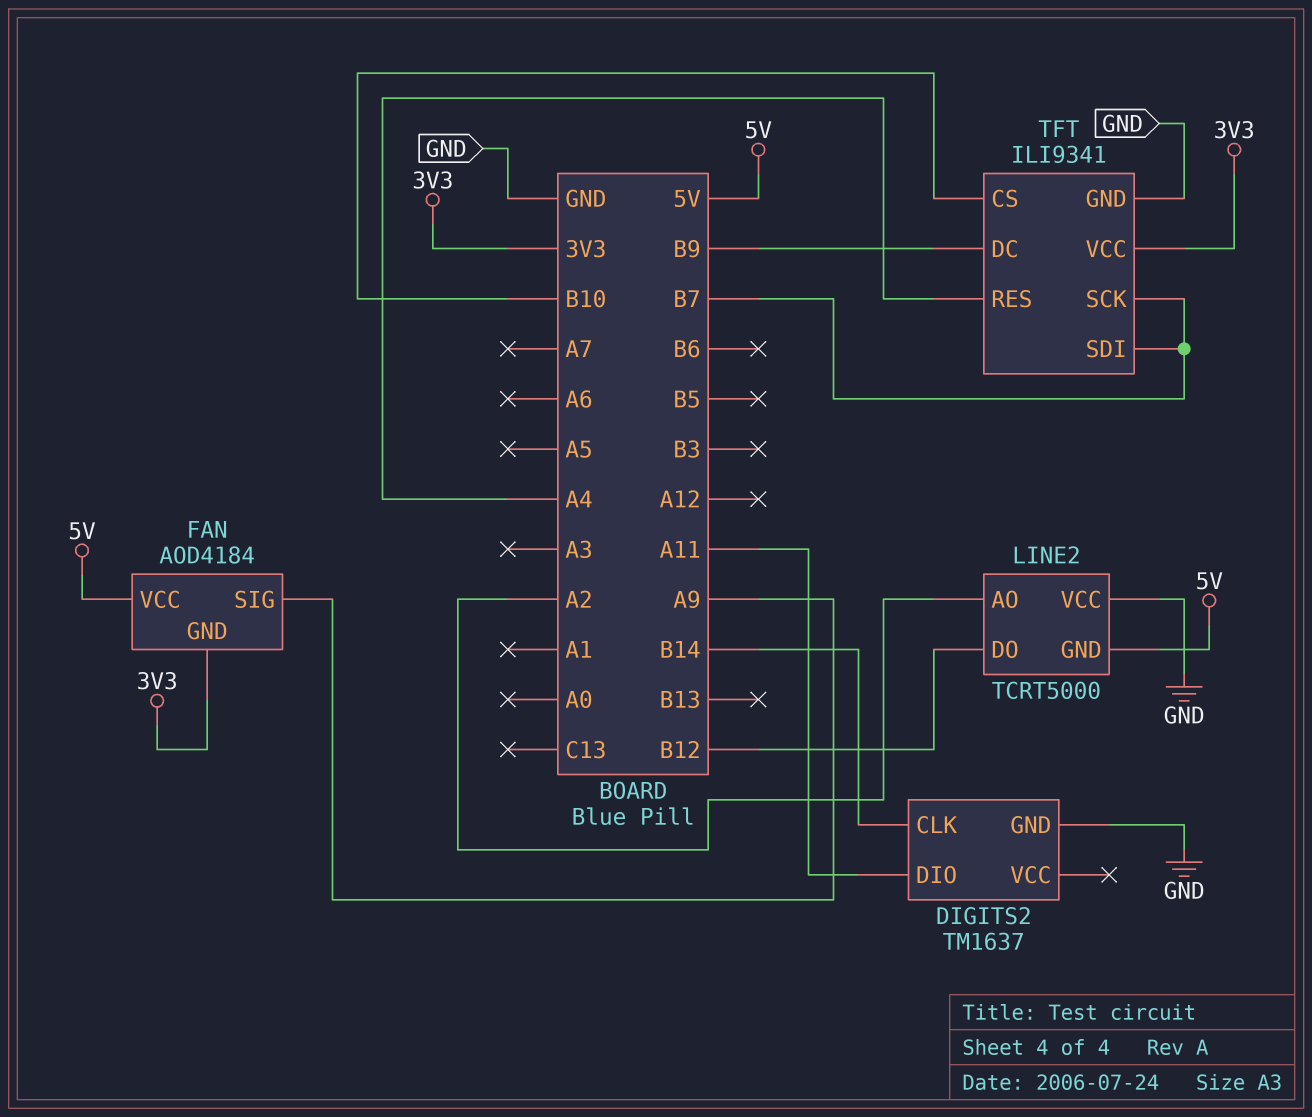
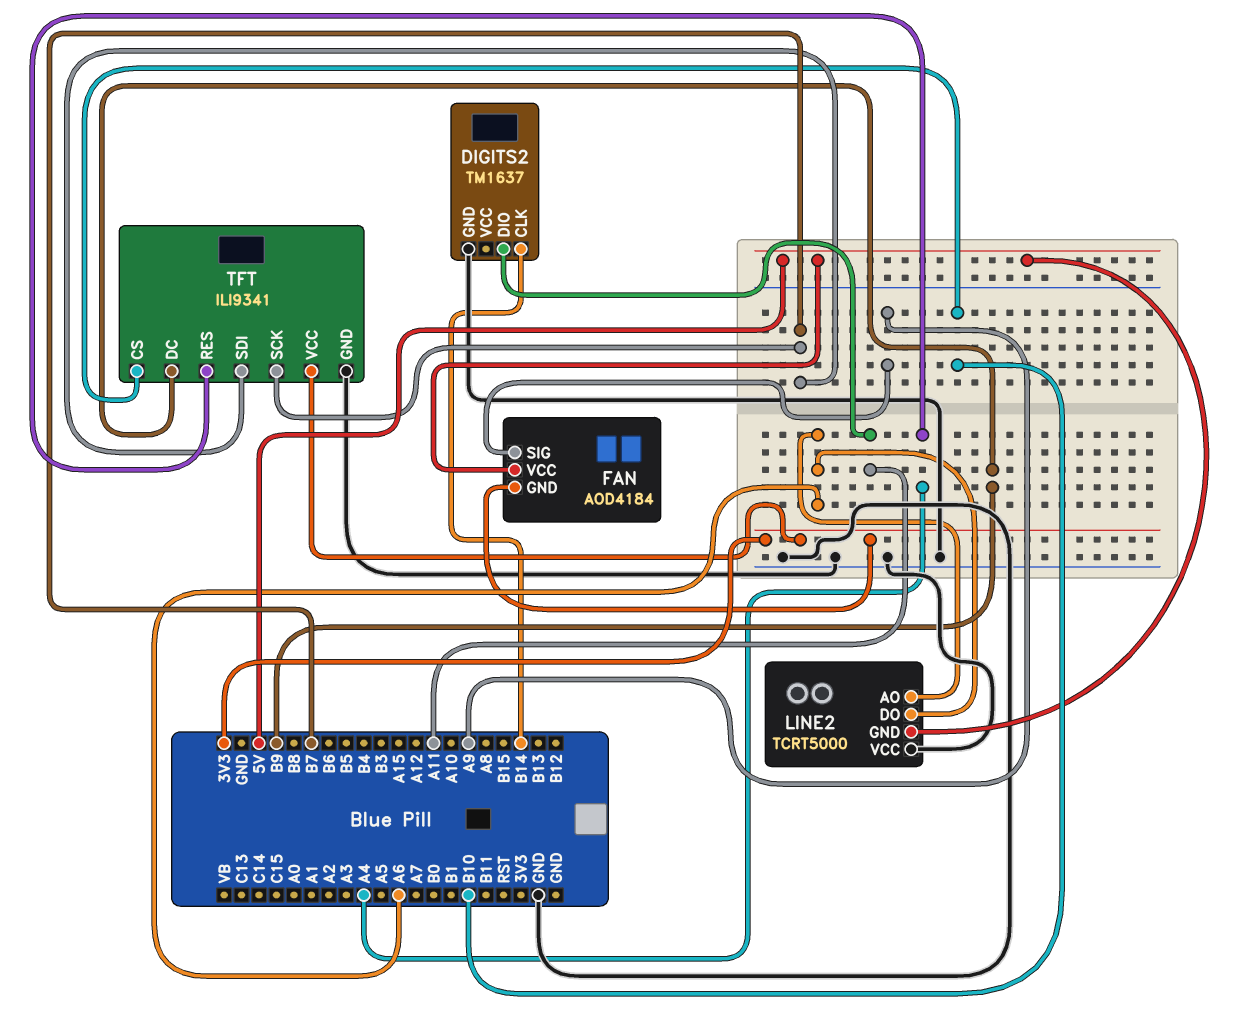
LINE2 pin AO: A2 -> A6
LINE2 pin DO: B12 -> A6

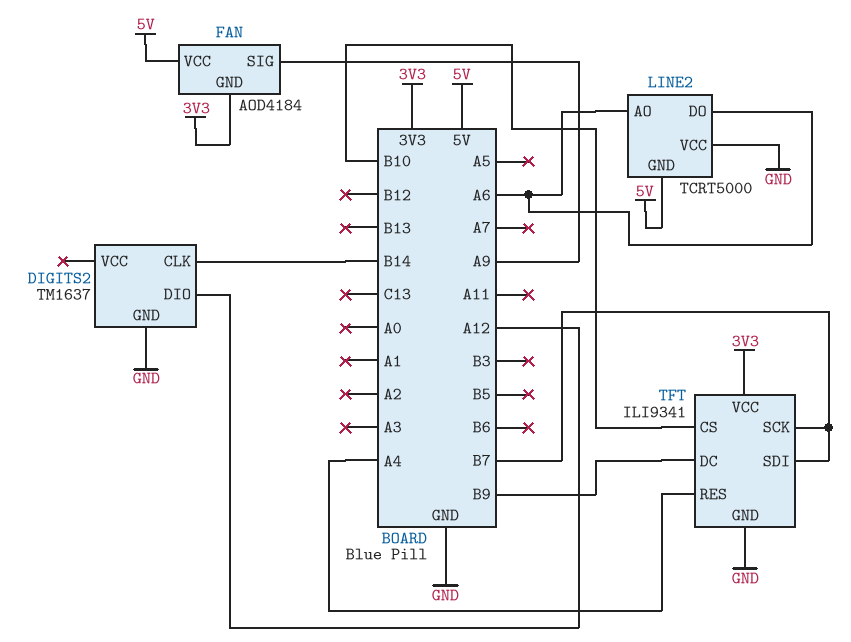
DIGITS2 pin DIO: A11 -> A12

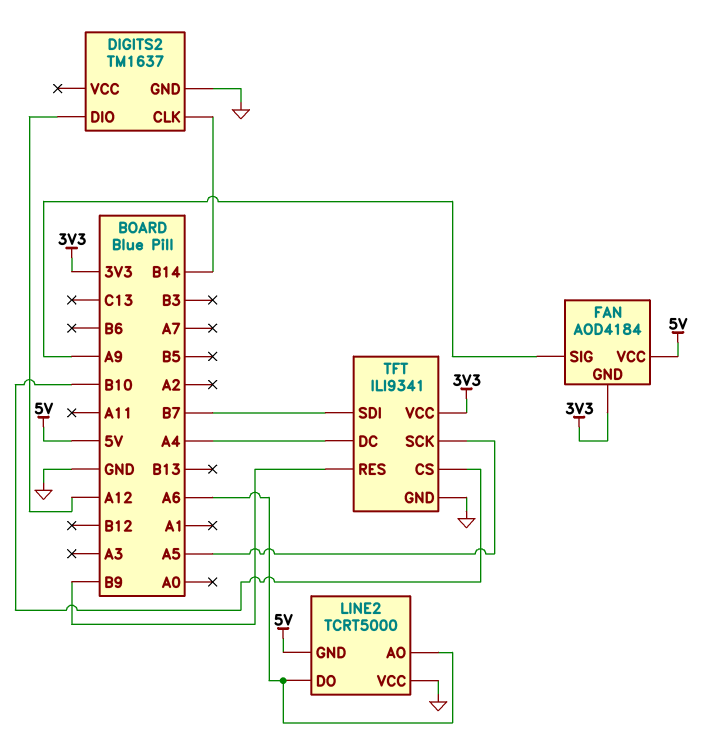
TFT pin DC: B9 -> A4
TFT pin RES: A4 -> B9
TFT pin SCK: B7 -> A5

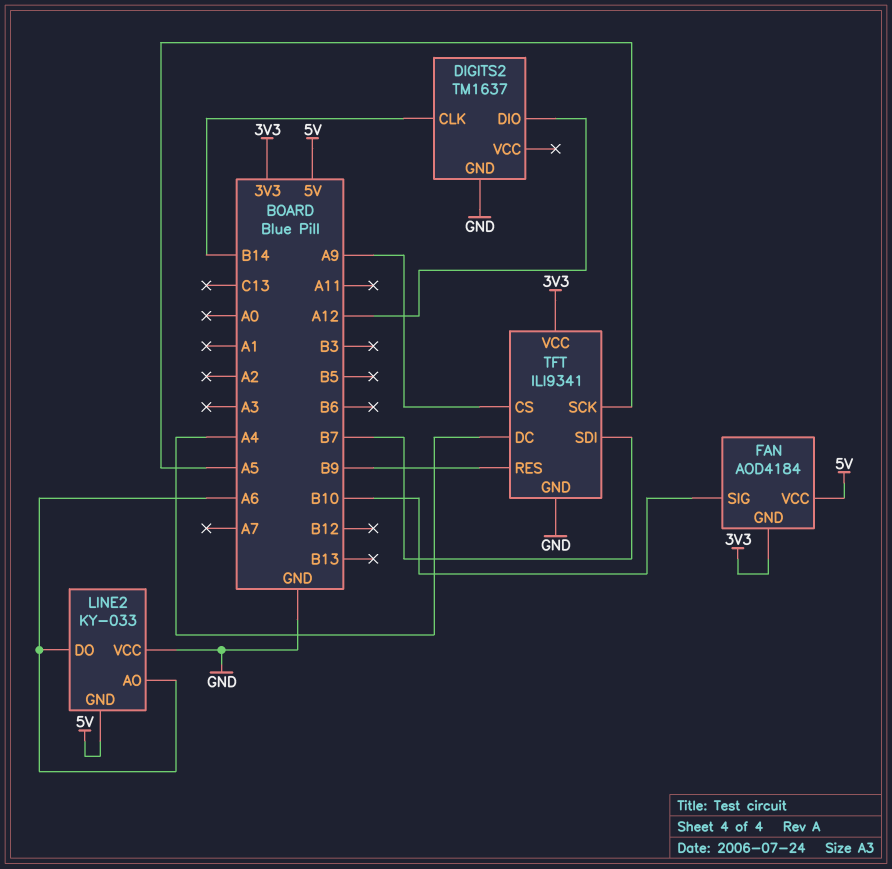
FAN pin SIG: A9 -> B10
LINE2: TCRT5000 -> KY-033
TFT pin CS: B10 -> A9

